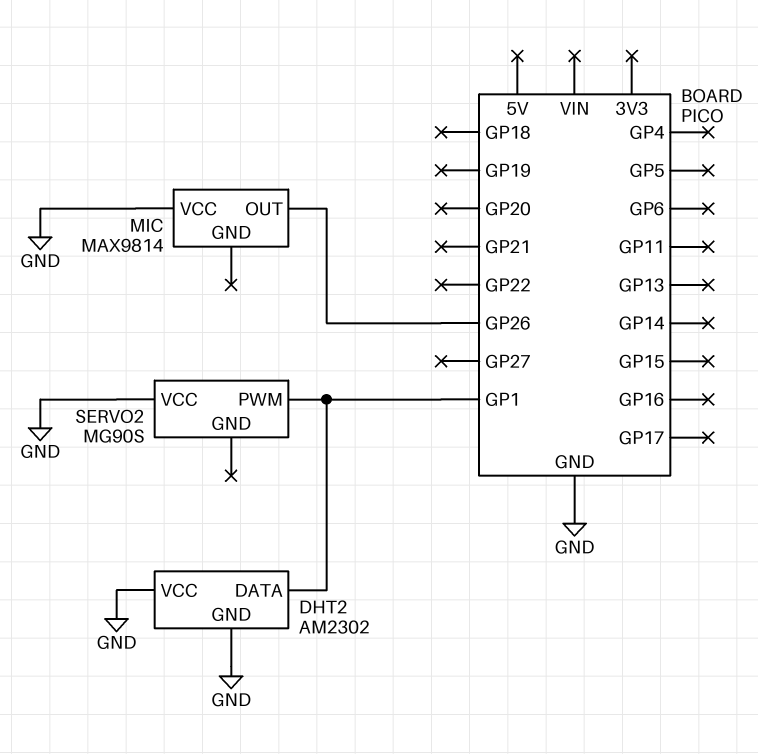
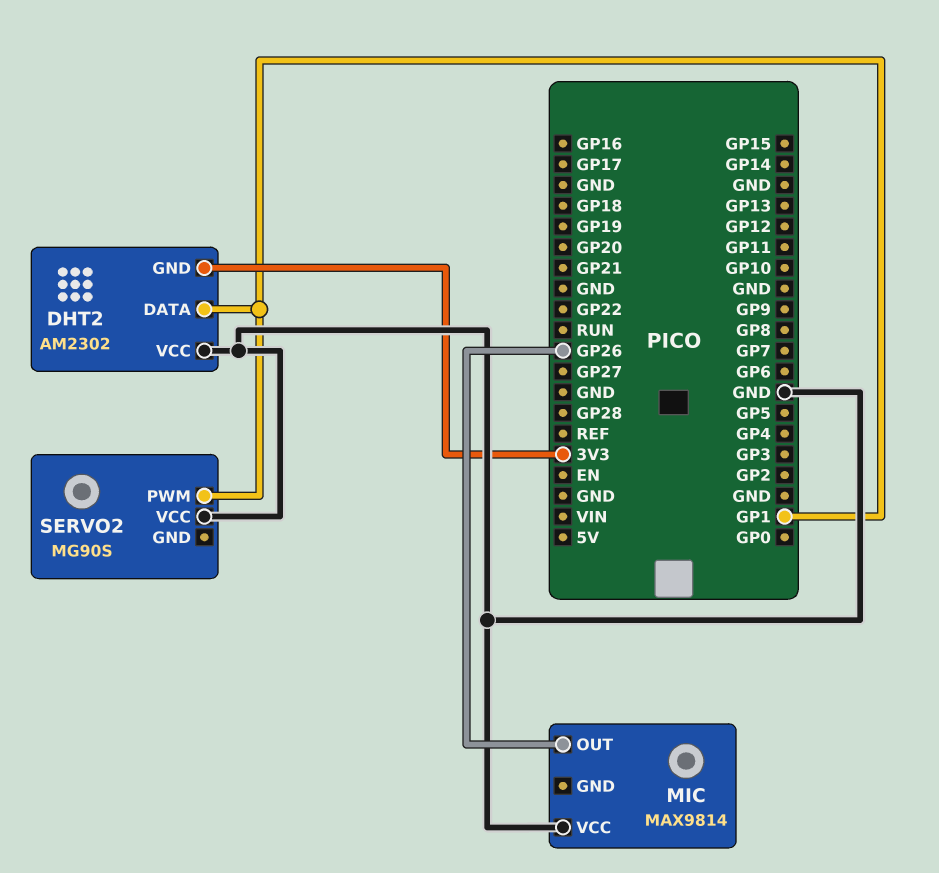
DHT2 pin GND: GND -> 3V3

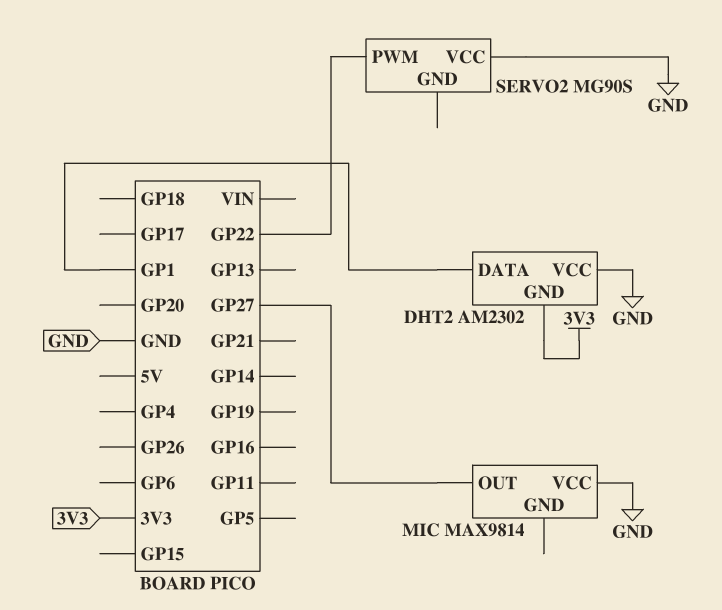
MIC pin OUT: GP26 -> GP27
SERVO2 pin PWM: GP1 -> GP22

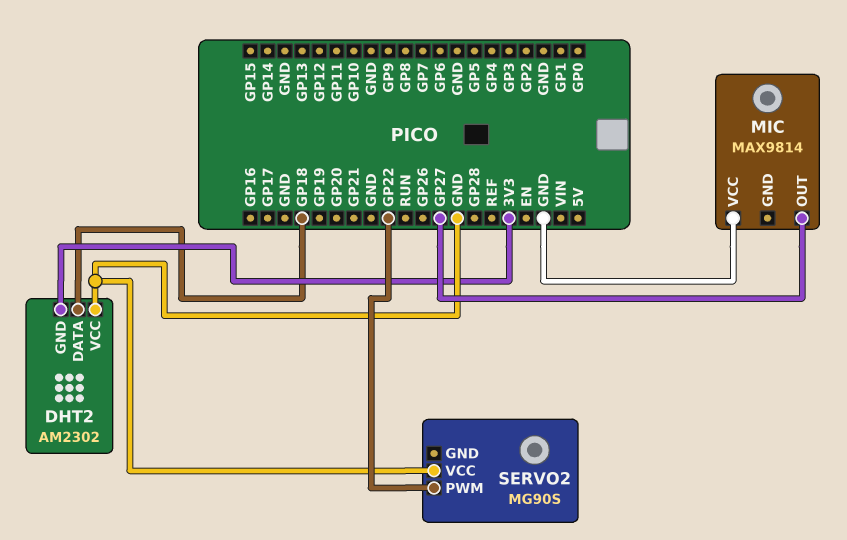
DHT2 pin DATA: GP1 -> GP18

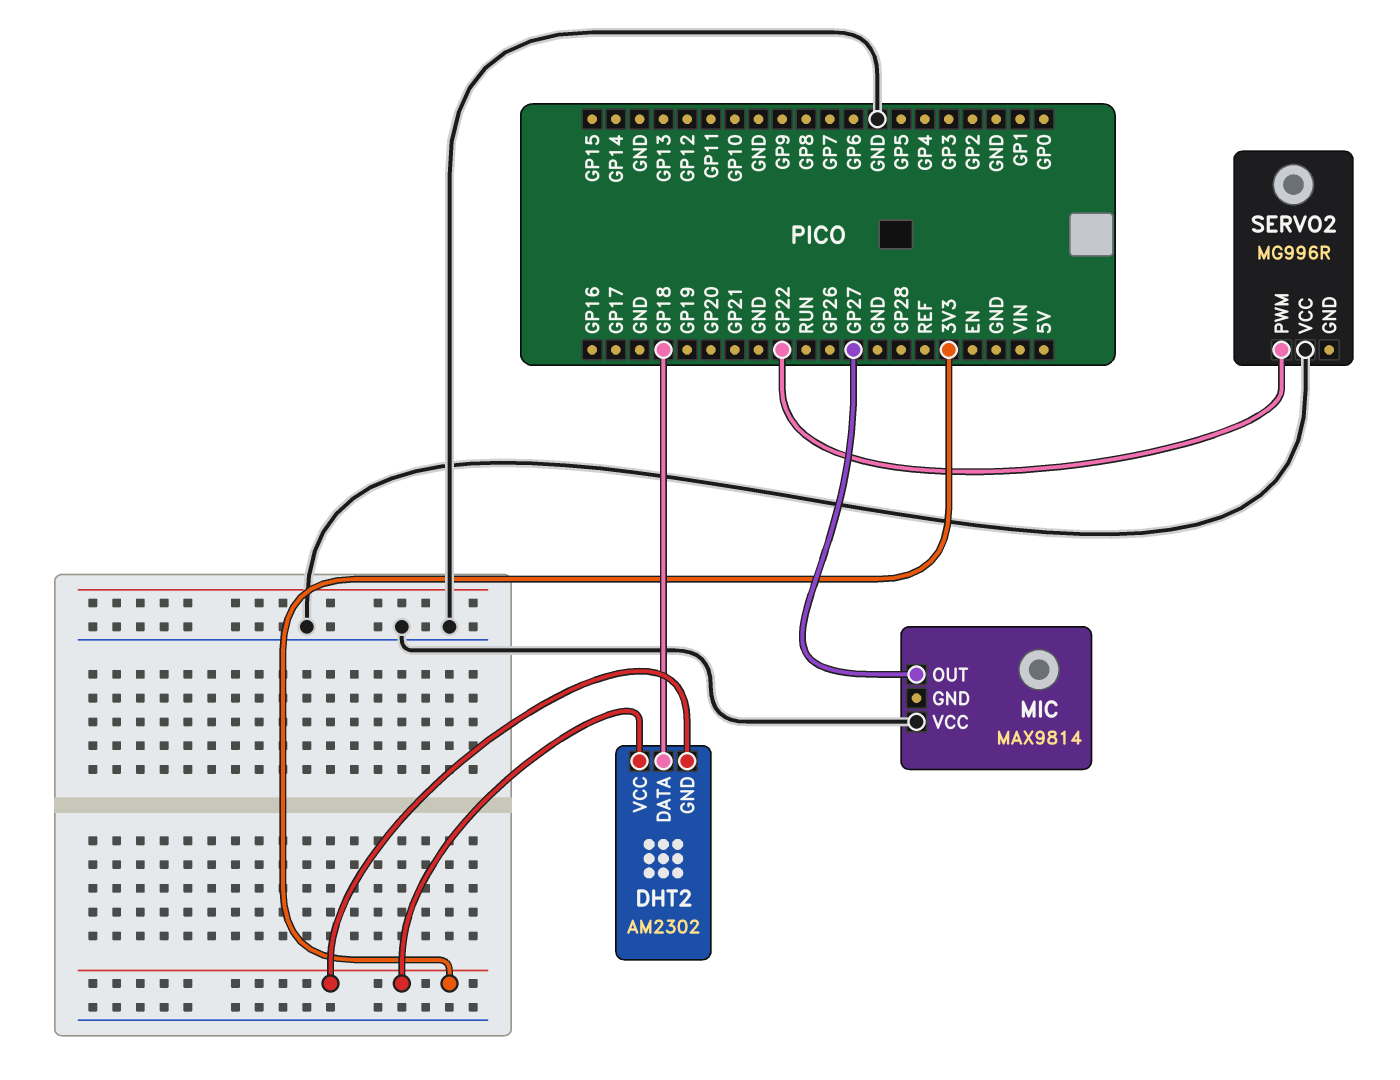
DHT2 pin VCC: GND -> 3V3
SERVO2: MG90S -> MG996R

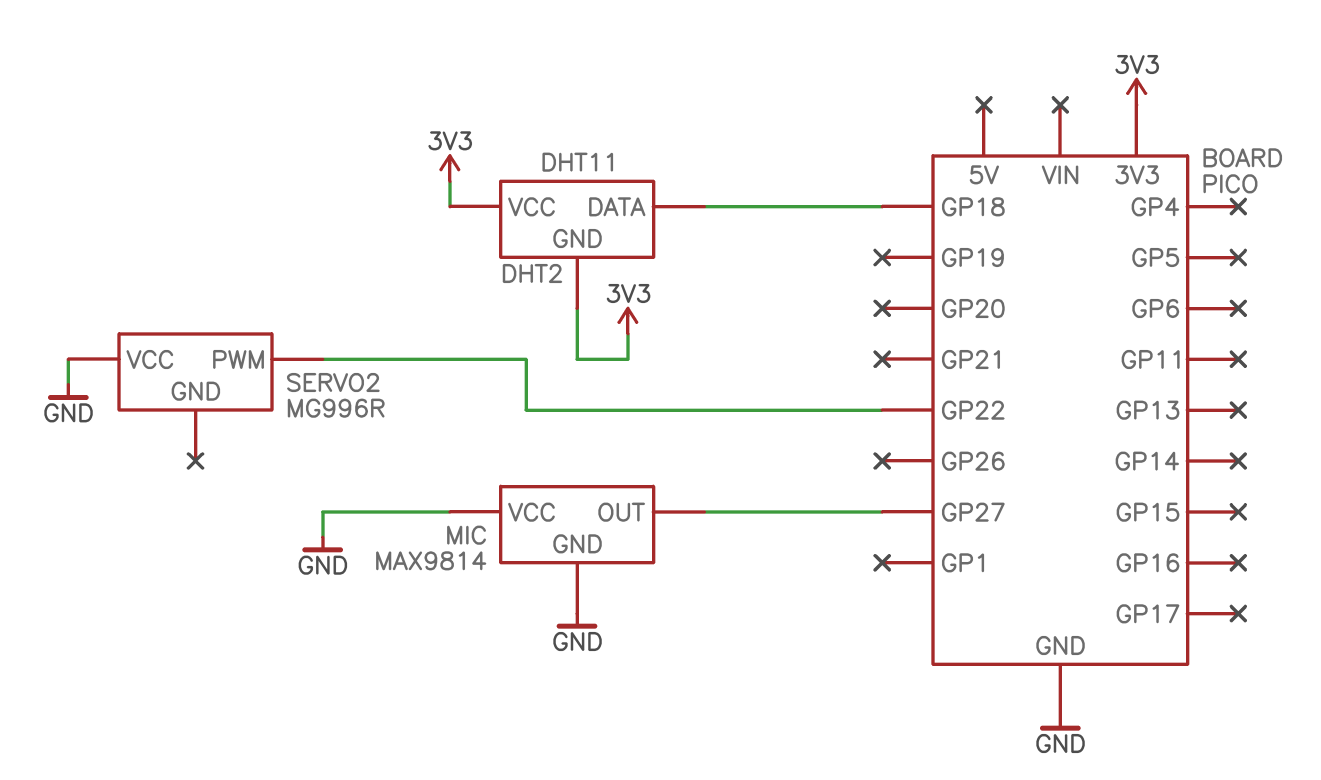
DHT2: AM2302 -> DHT11
MIC pin GND: none -> GND

